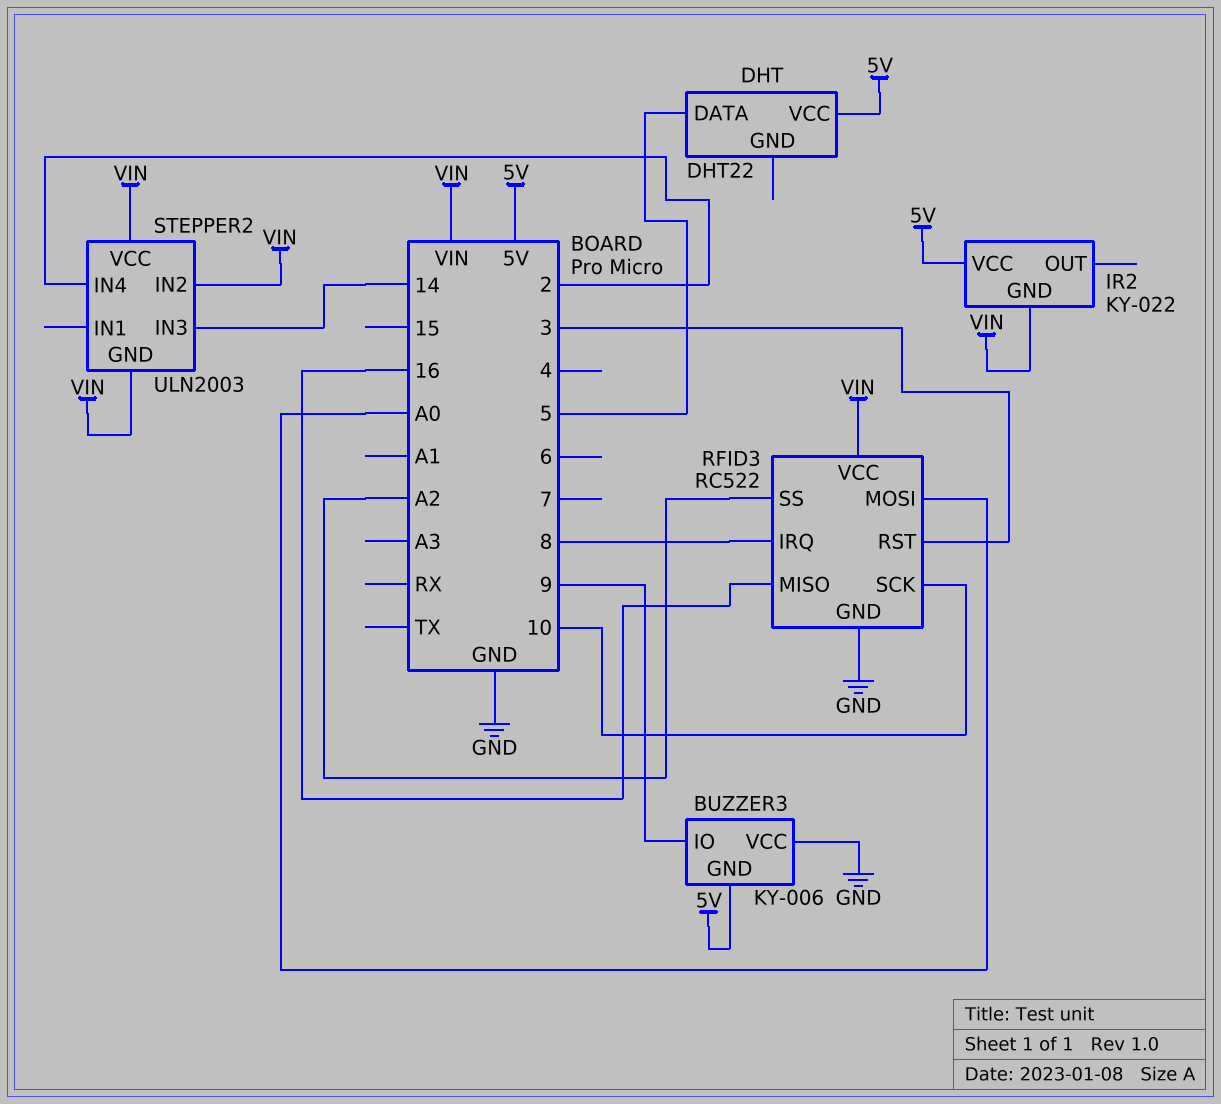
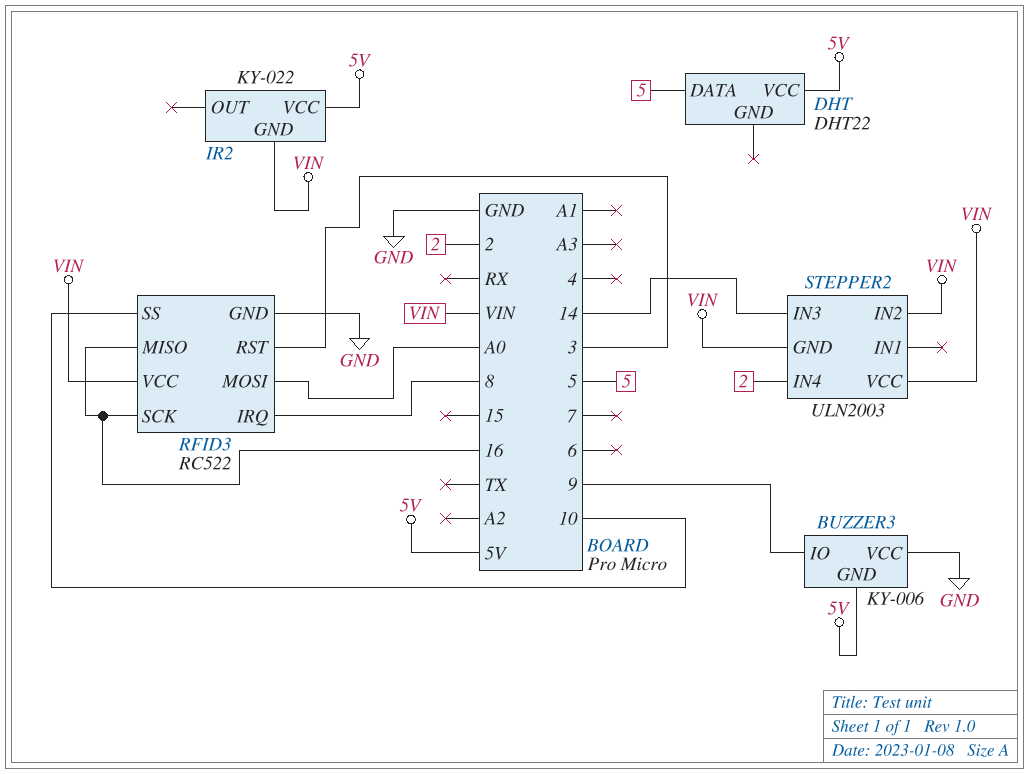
RFID3 pin SCK: 10 -> 16
RFID3 pin SS: A2 -> 10

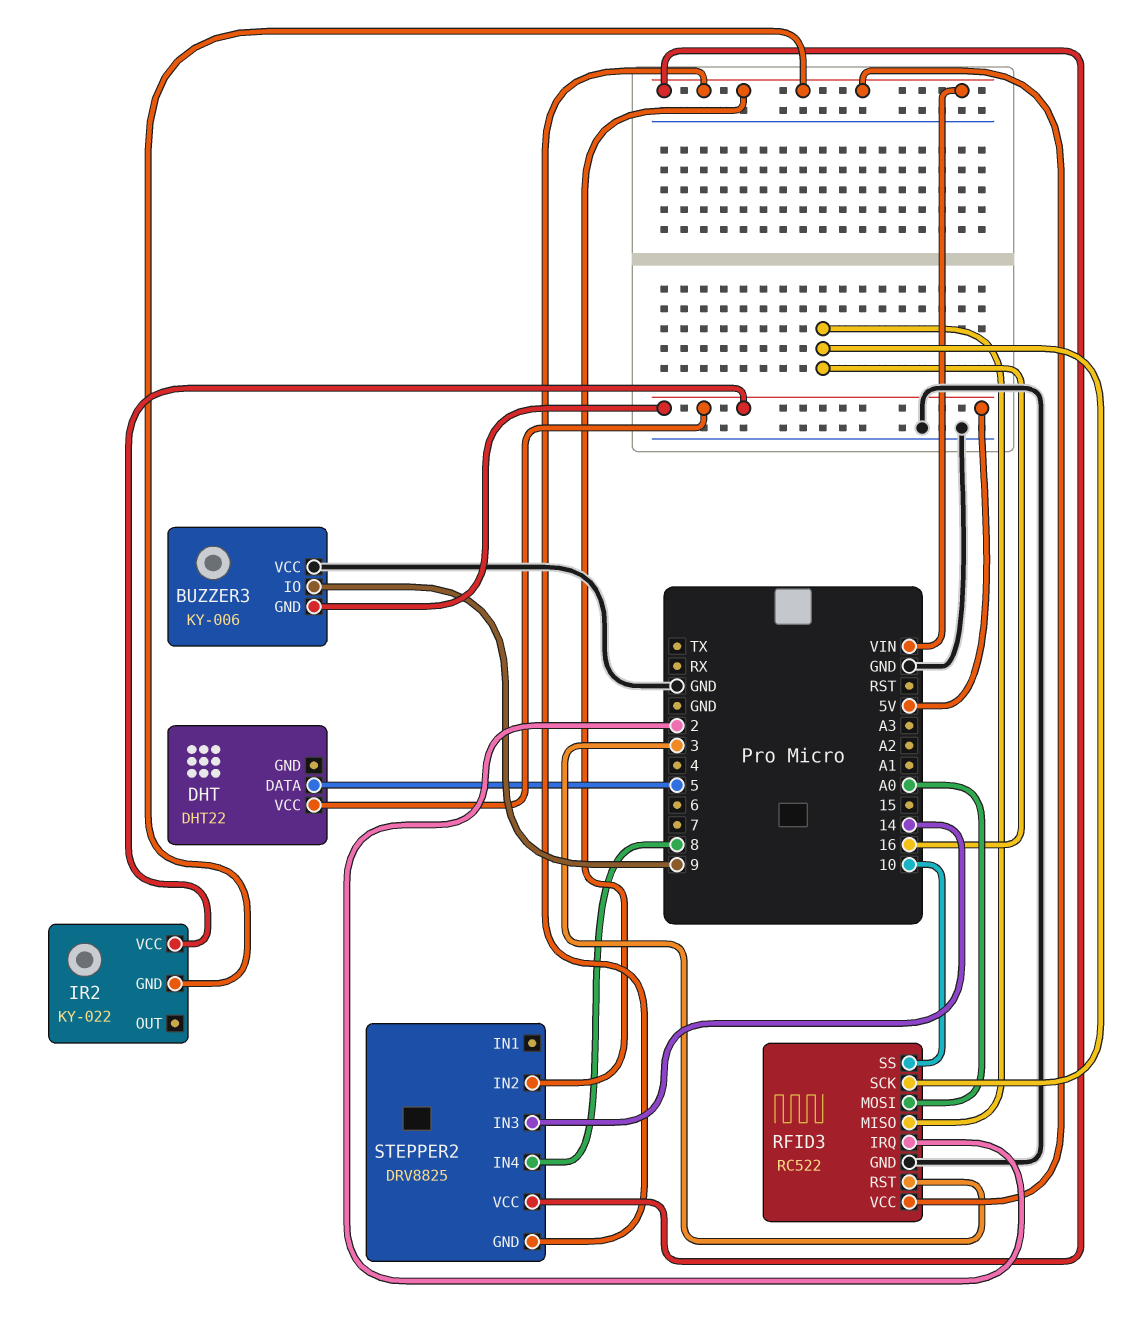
RFID3 pin IRQ: 8 -> 2
STEPPER2: ULN2003 -> DRV8825
STEPPER2 pin IN4: 2 -> 8

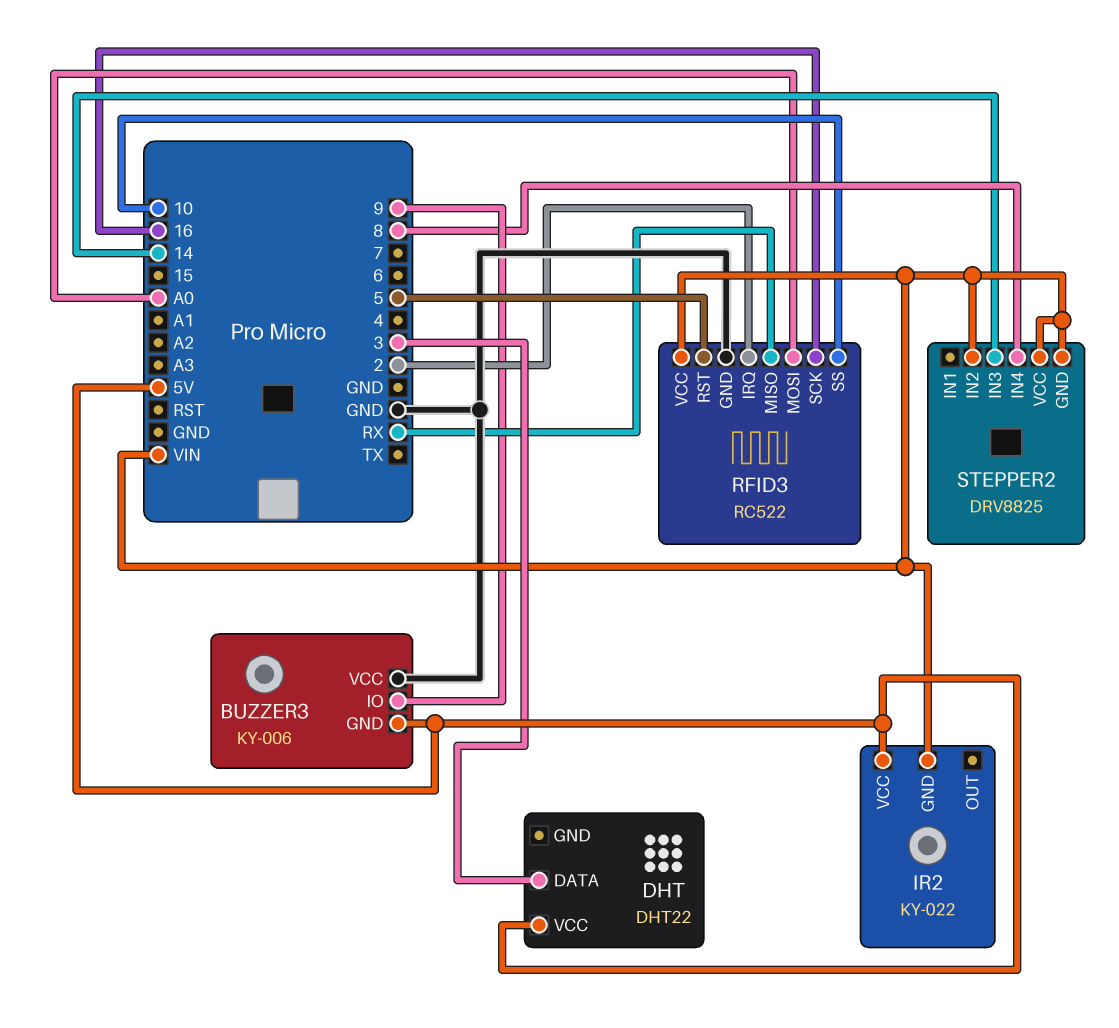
DHT pin DATA: 5 -> 3
RFID3 pin MISO: 16 -> RX
RFID3 pin RST: 3 -> 5

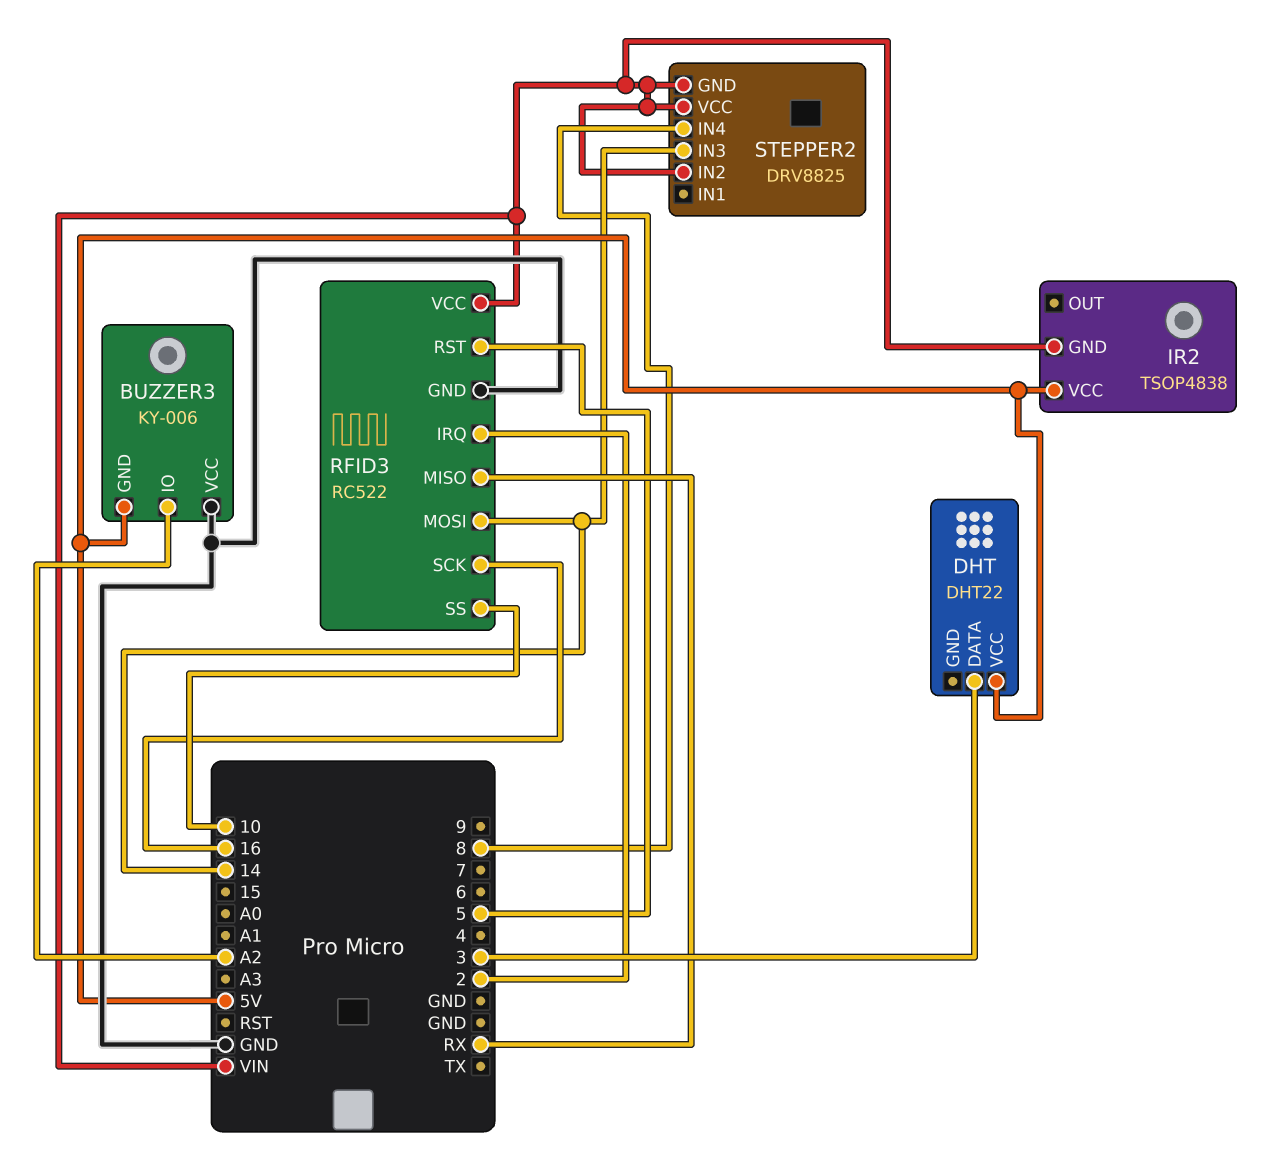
BUZZER3 pin IO: 9 -> A2
IR2: KY-022 -> TSOP4838
RFID3 pin MOSI: A0 -> 14

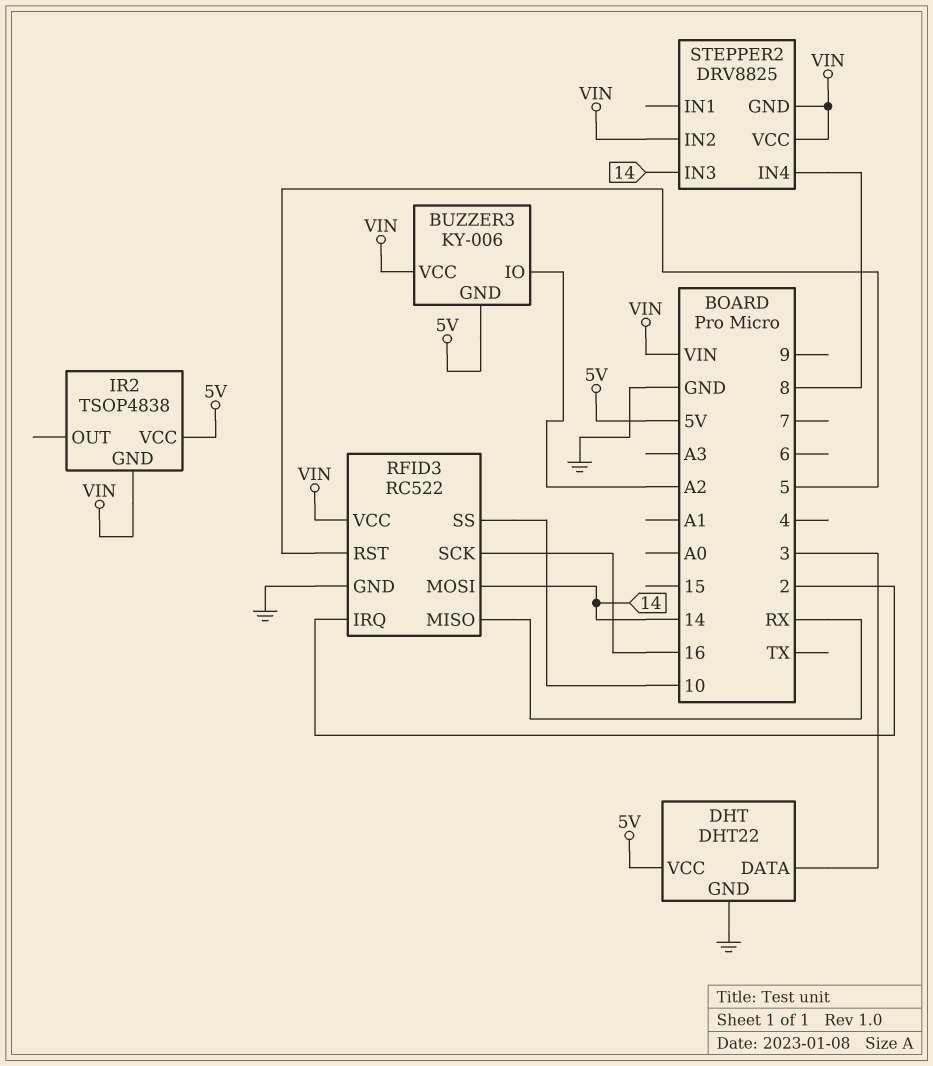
BUZZER3 pin VCC: GND -> VIN
DHT pin GND: none -> GND

